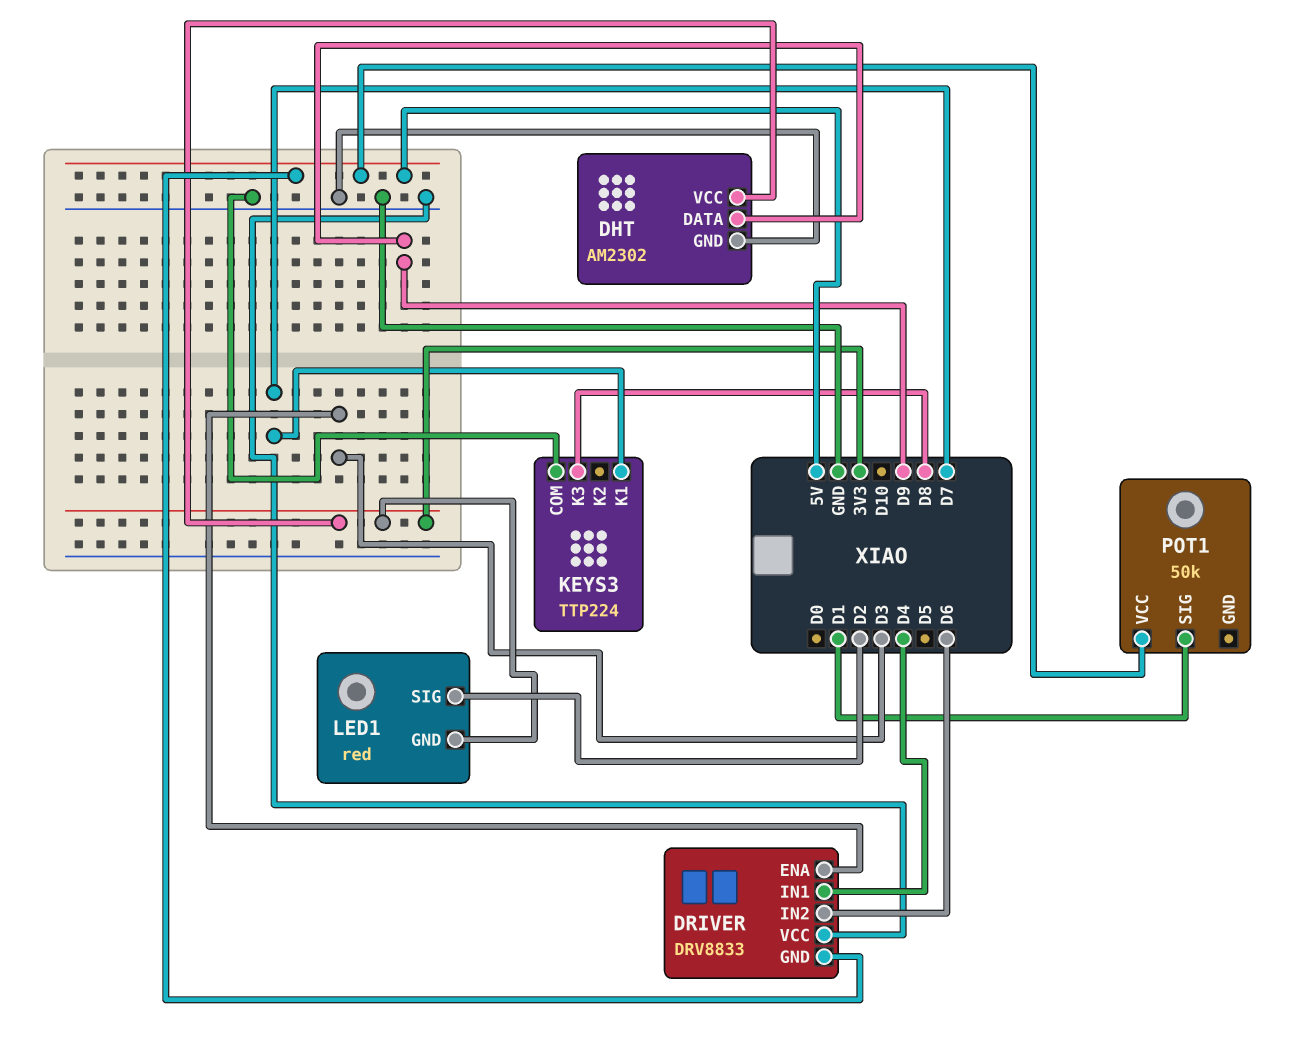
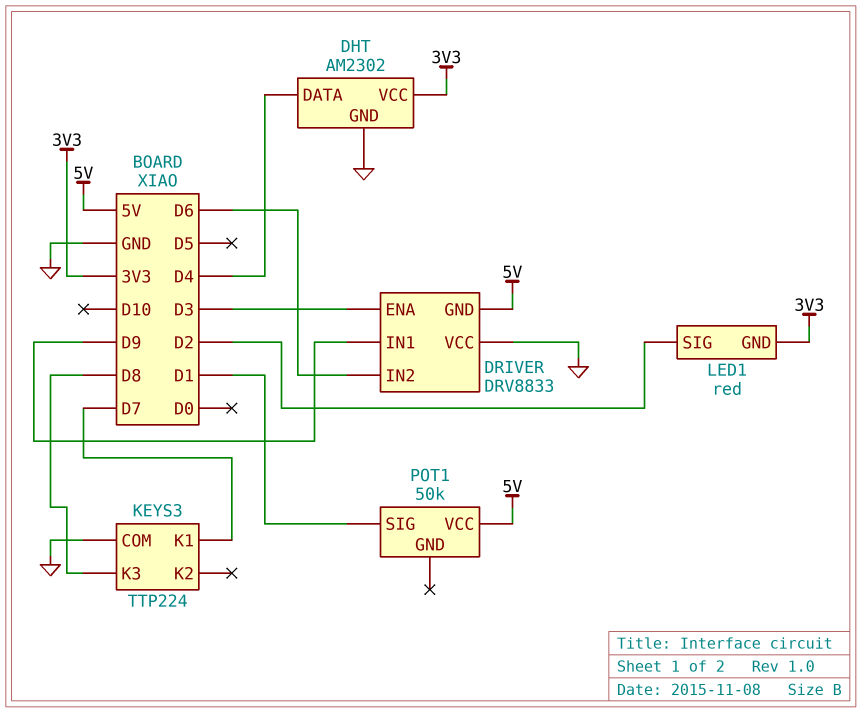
DHT pin DATA: D9 -> D4
DRIVER pin IN1: D4 -> D9

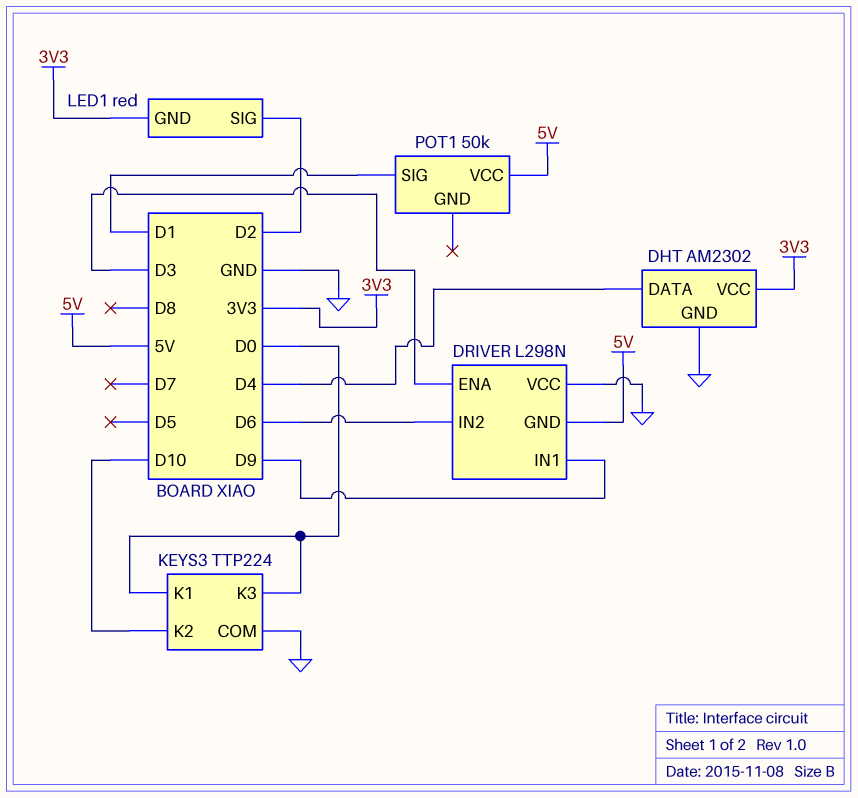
DRIVER: DRV8833 -> L298N
KEYS3 pin K1: D7 -> D0
KEYS3 pin K2: none -> D10
KEYS3 pin K3: D8 -> D0

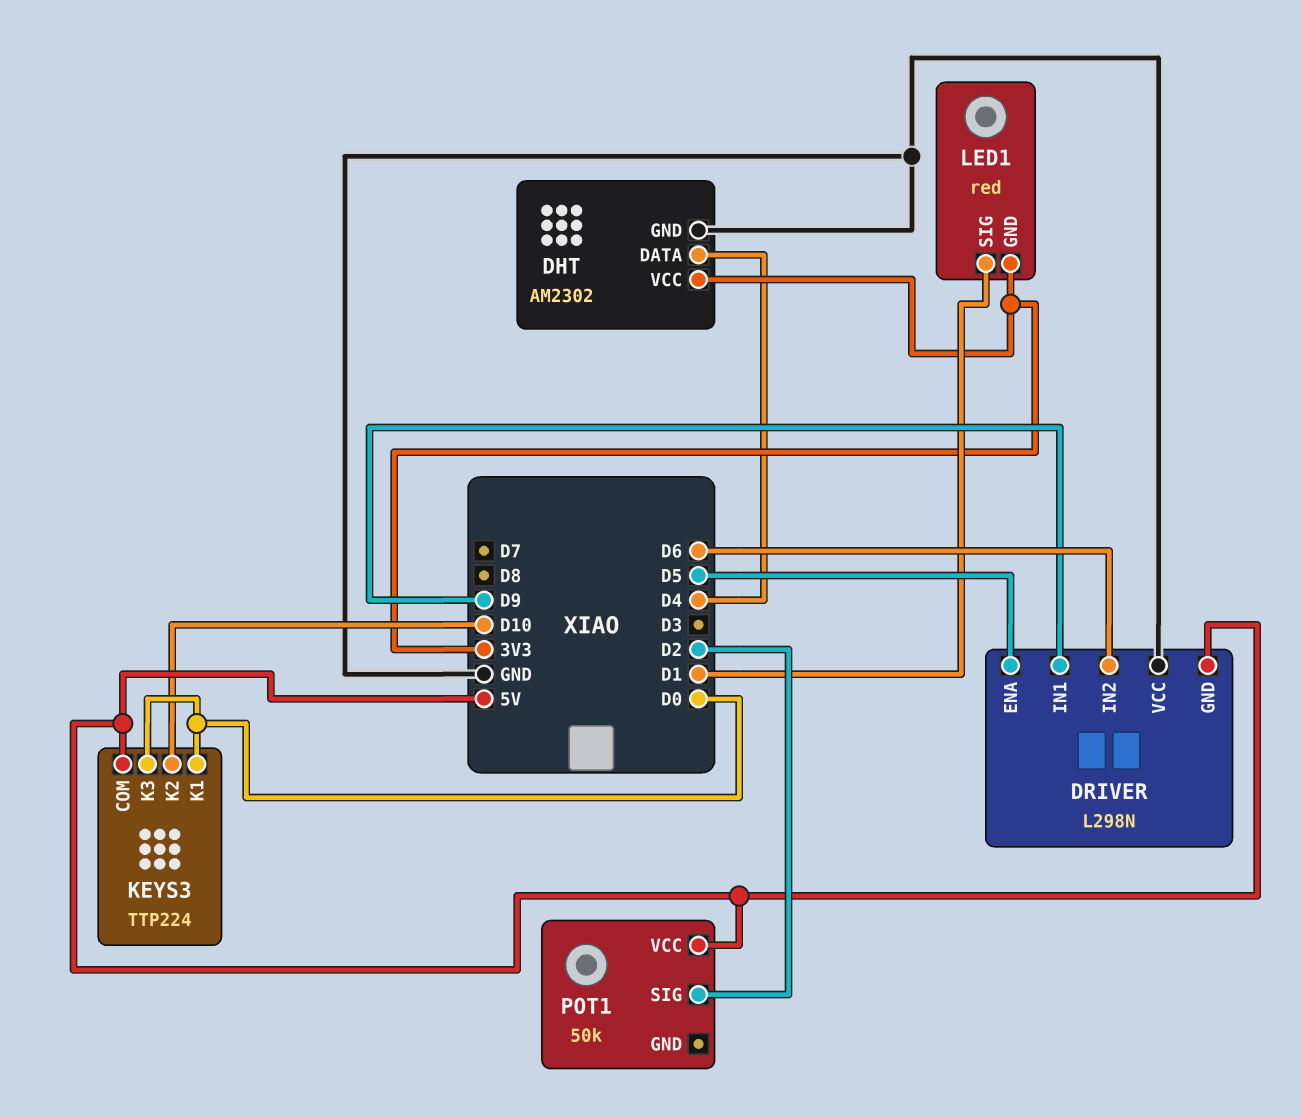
DRIVER pin ENA: D3 -> D5
KEYS3 pin COM: GND -> 5V
LED1 pin SIG: D2 -> D1
POT1 pin SIG: D1 -> D2

